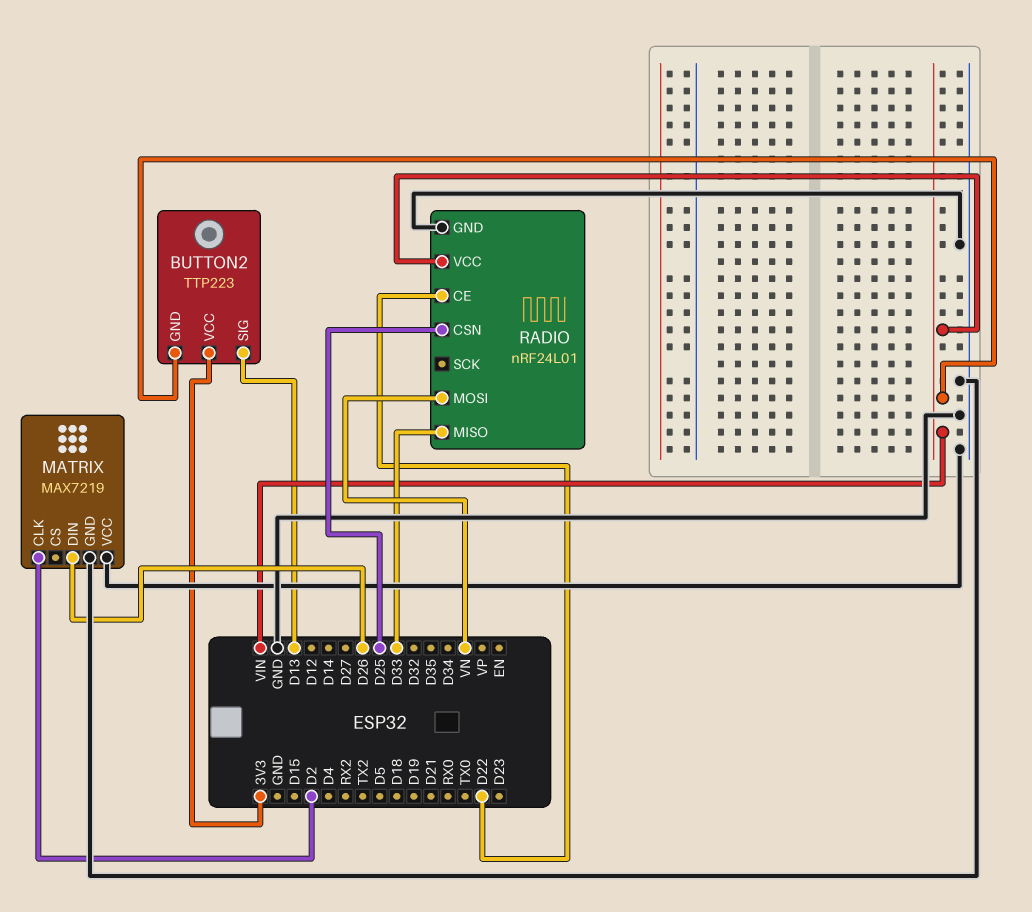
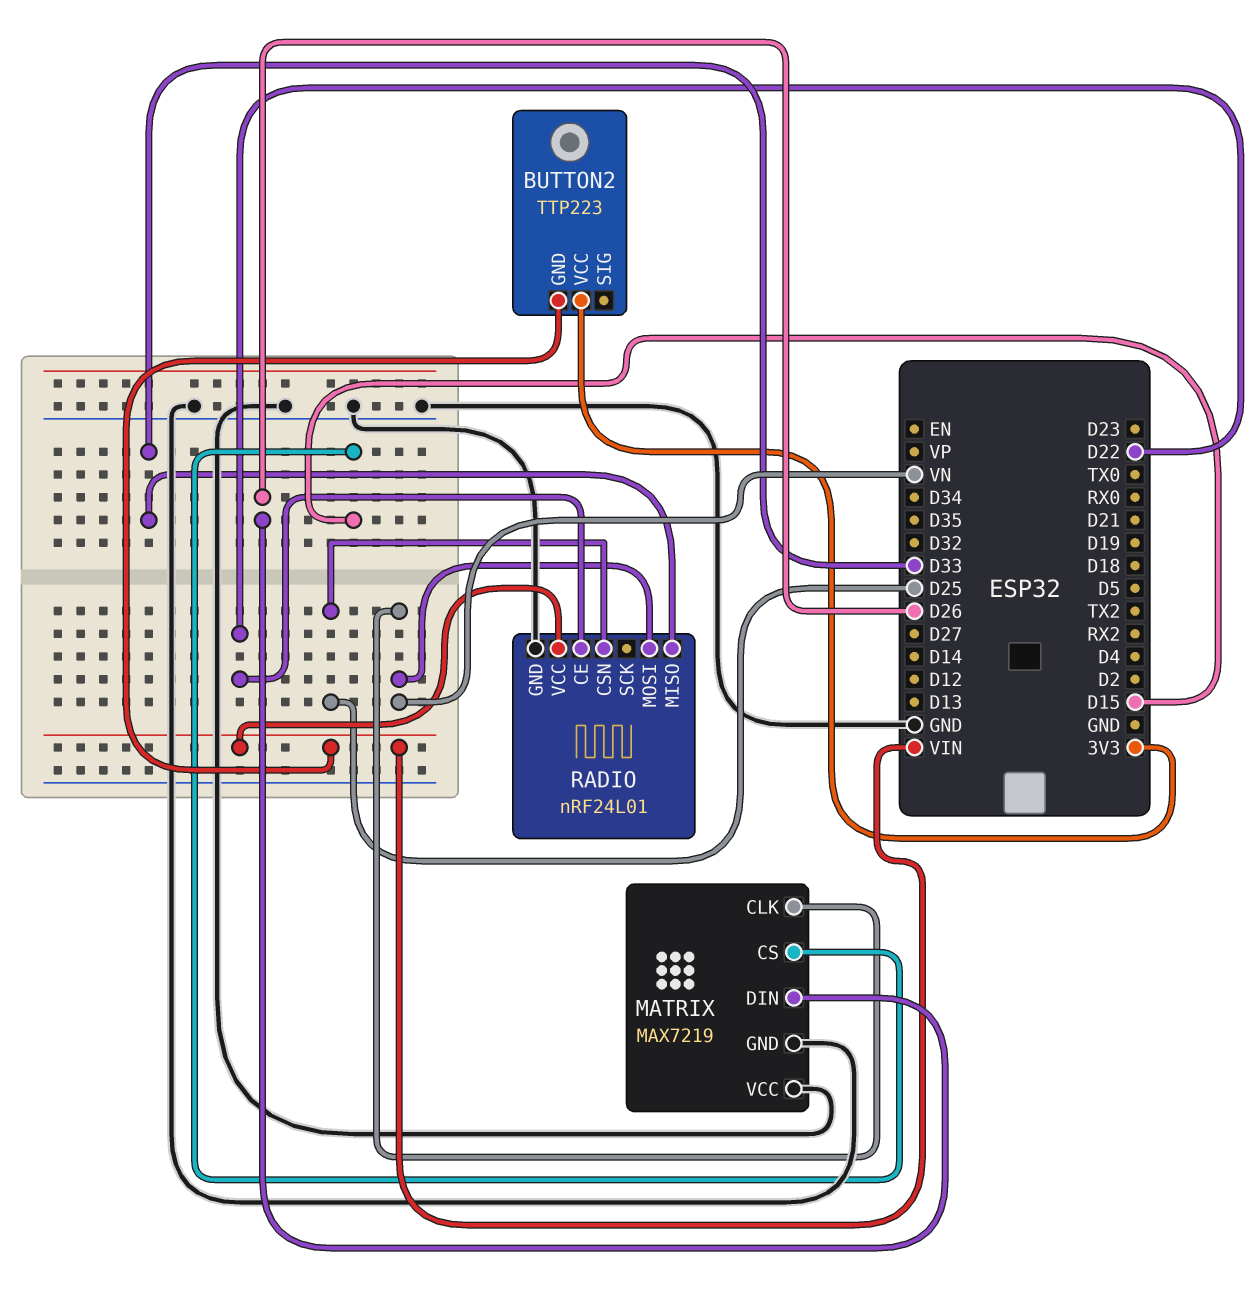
BUTTON2 pin SIG: D13 -> none
MATRIX pin CLK: D2 -> VN
MATRIX pin CS: none -> D15

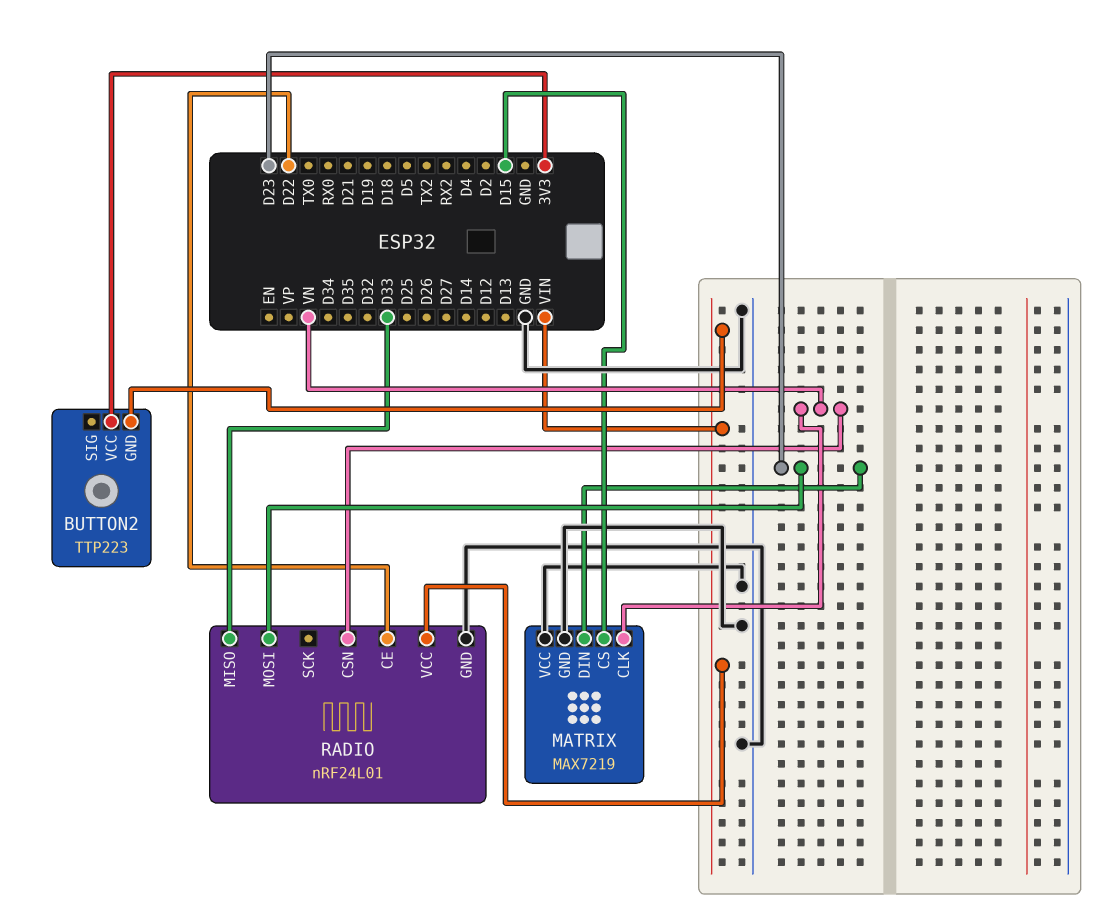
MATRIX pin DIN: D26 -> D23
RADIO pin CSN: D25 -> VN
RADIO pin MOSI: VN -> D23

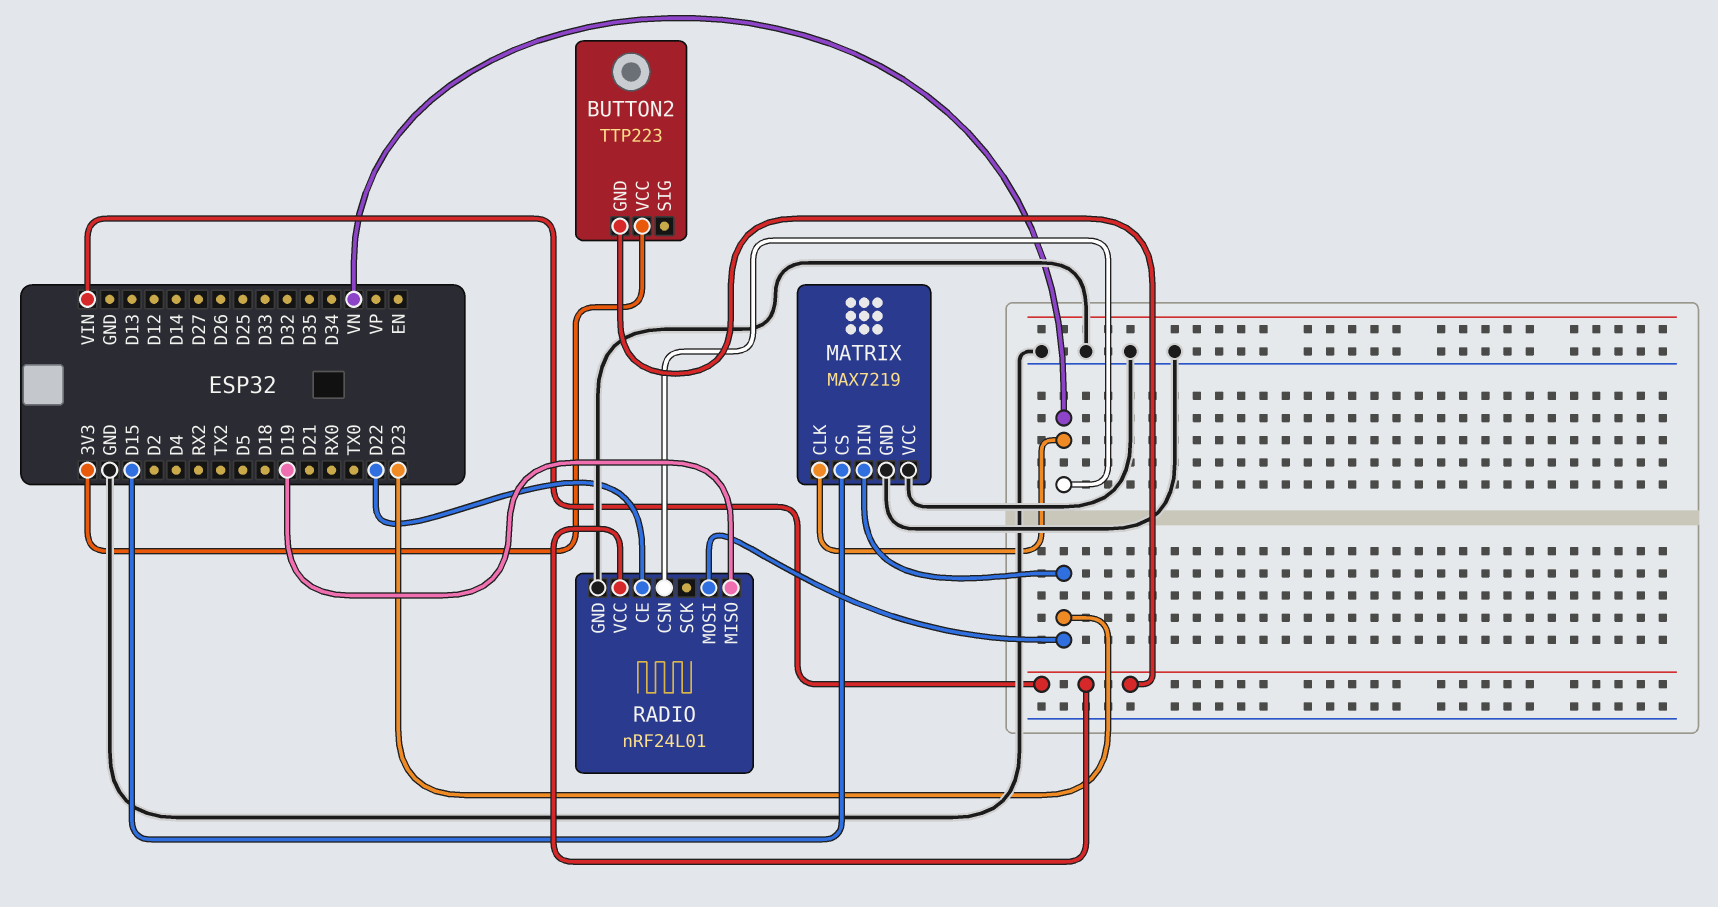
RADIO pin MISO: D33 -> D19

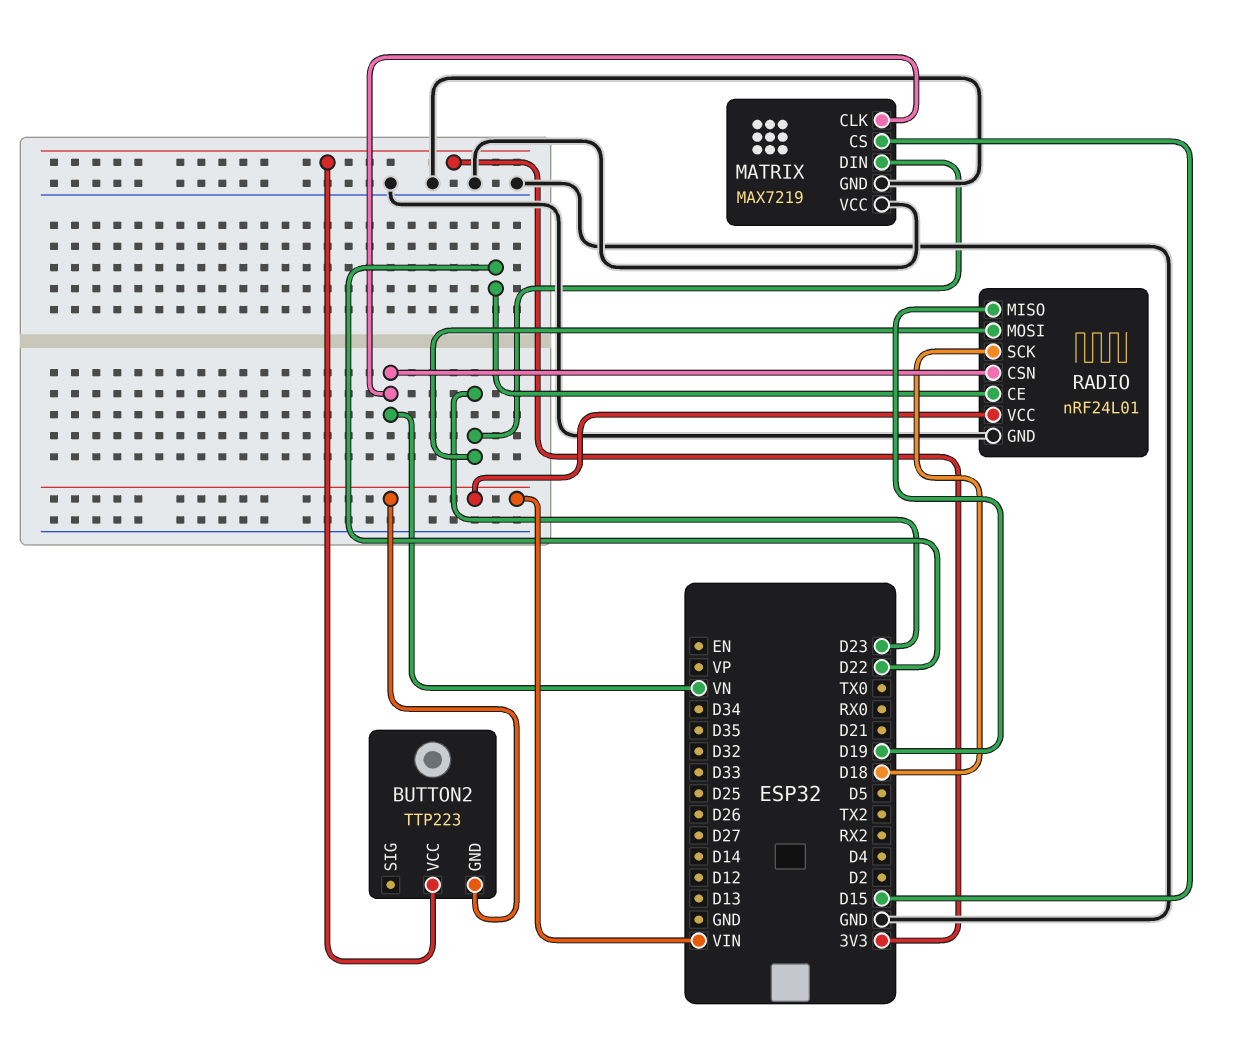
RADIO pin SCK: none -> D18

